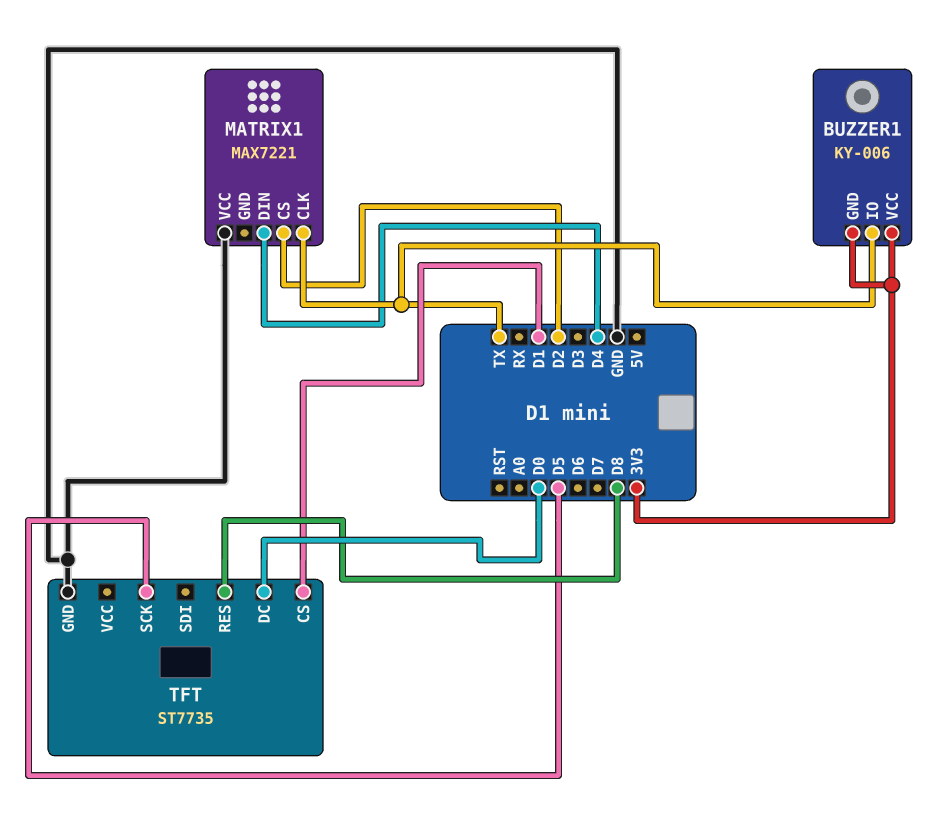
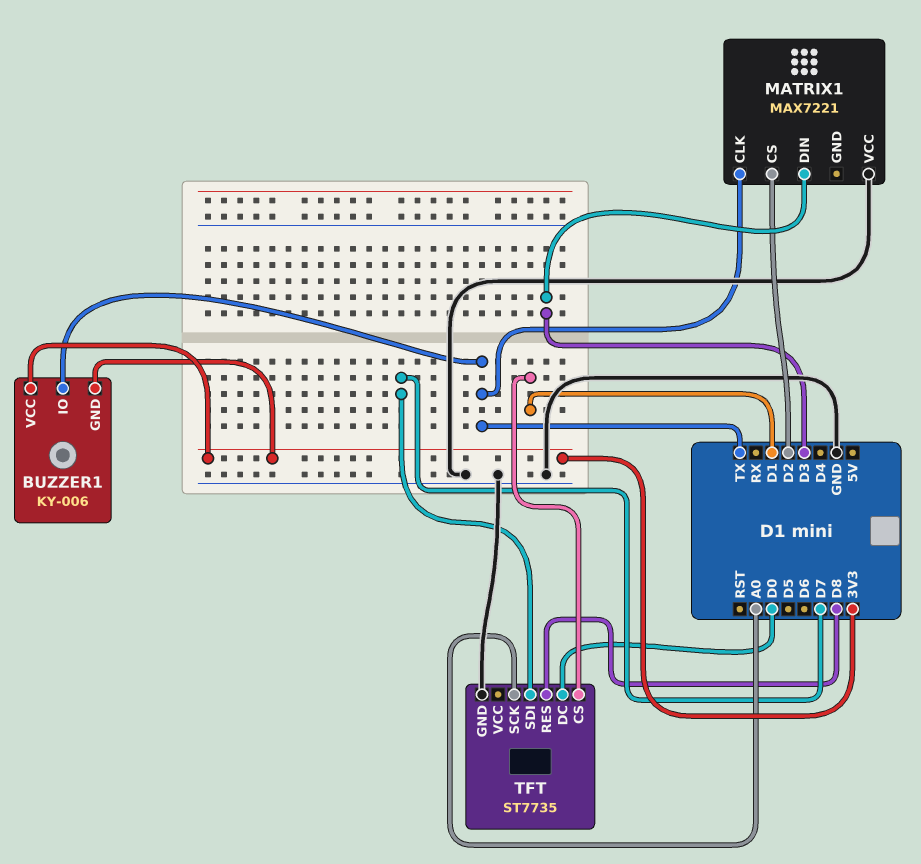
MATRIX1 pin DIN: D4 -> D3
TFT pin SCK: D5 -> A0
TFT pin SDI: none -> D7

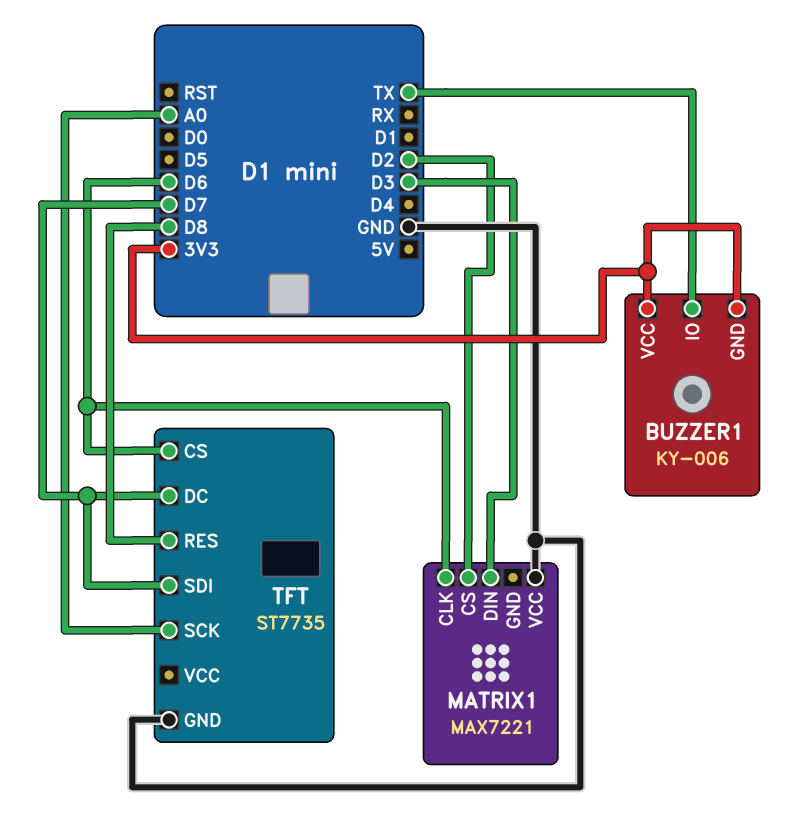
MATRIX1 pin CLK: TX -> D6
TFT pin CS: D1 -> D6
TFT pin DC: D0 -> D7

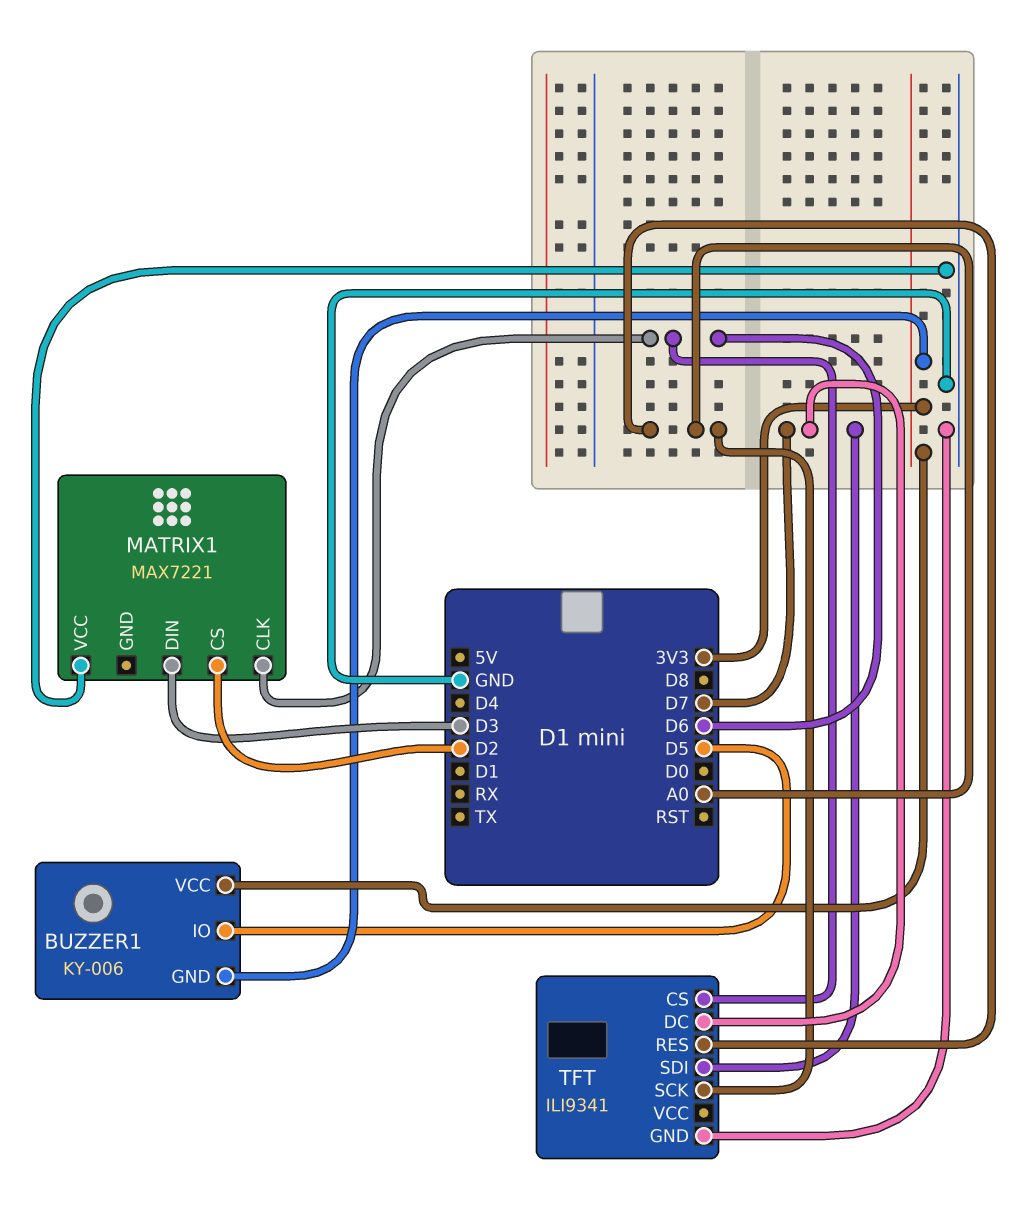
BUZZER1 pin IO: TX -> D5
TFT: ST7735 -> ILI9341
TFT pin RES: D8 -> A0

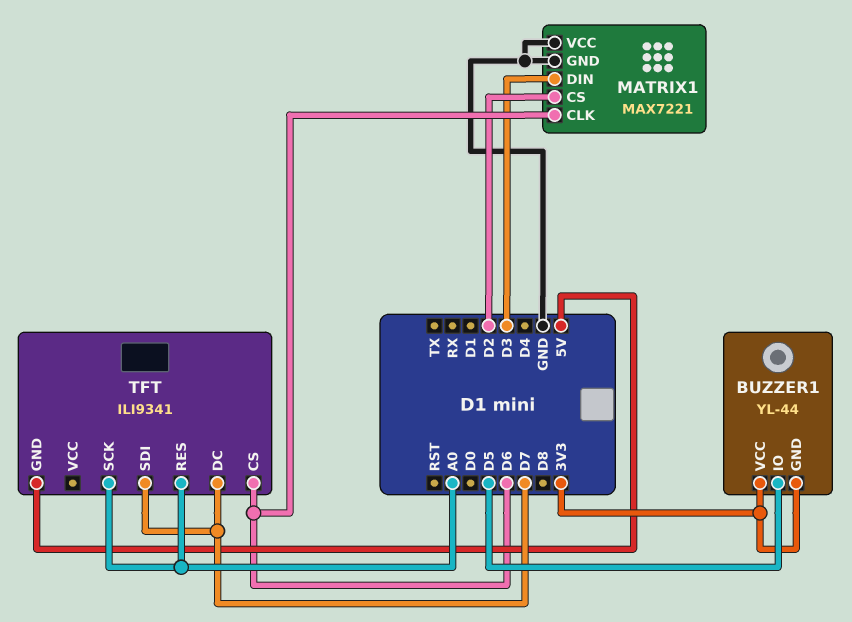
BUZZER1: KY-006 -> YL-44
MATRIX1 pin GND: none -> GND
TFT pin GND: GND -> 5V

